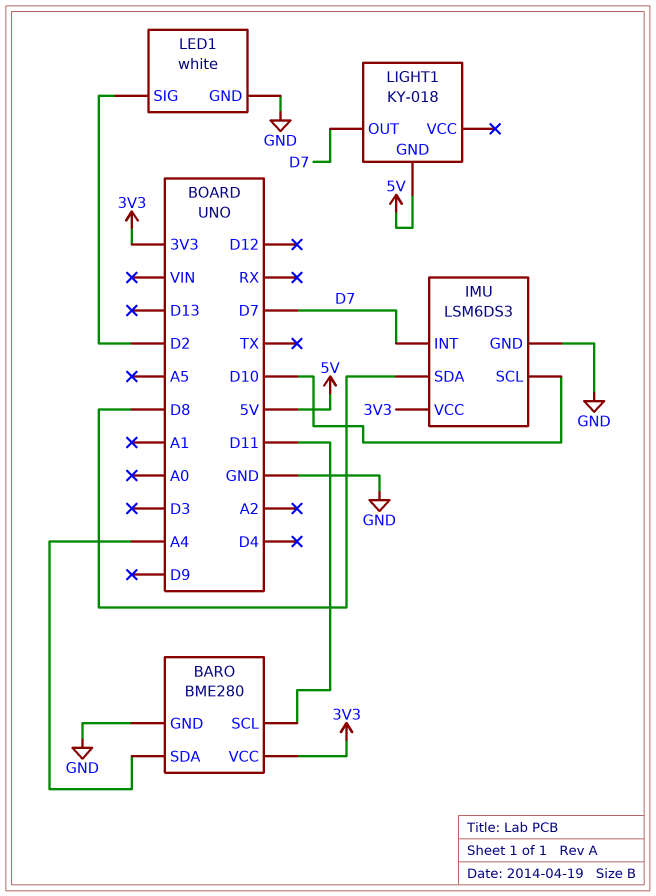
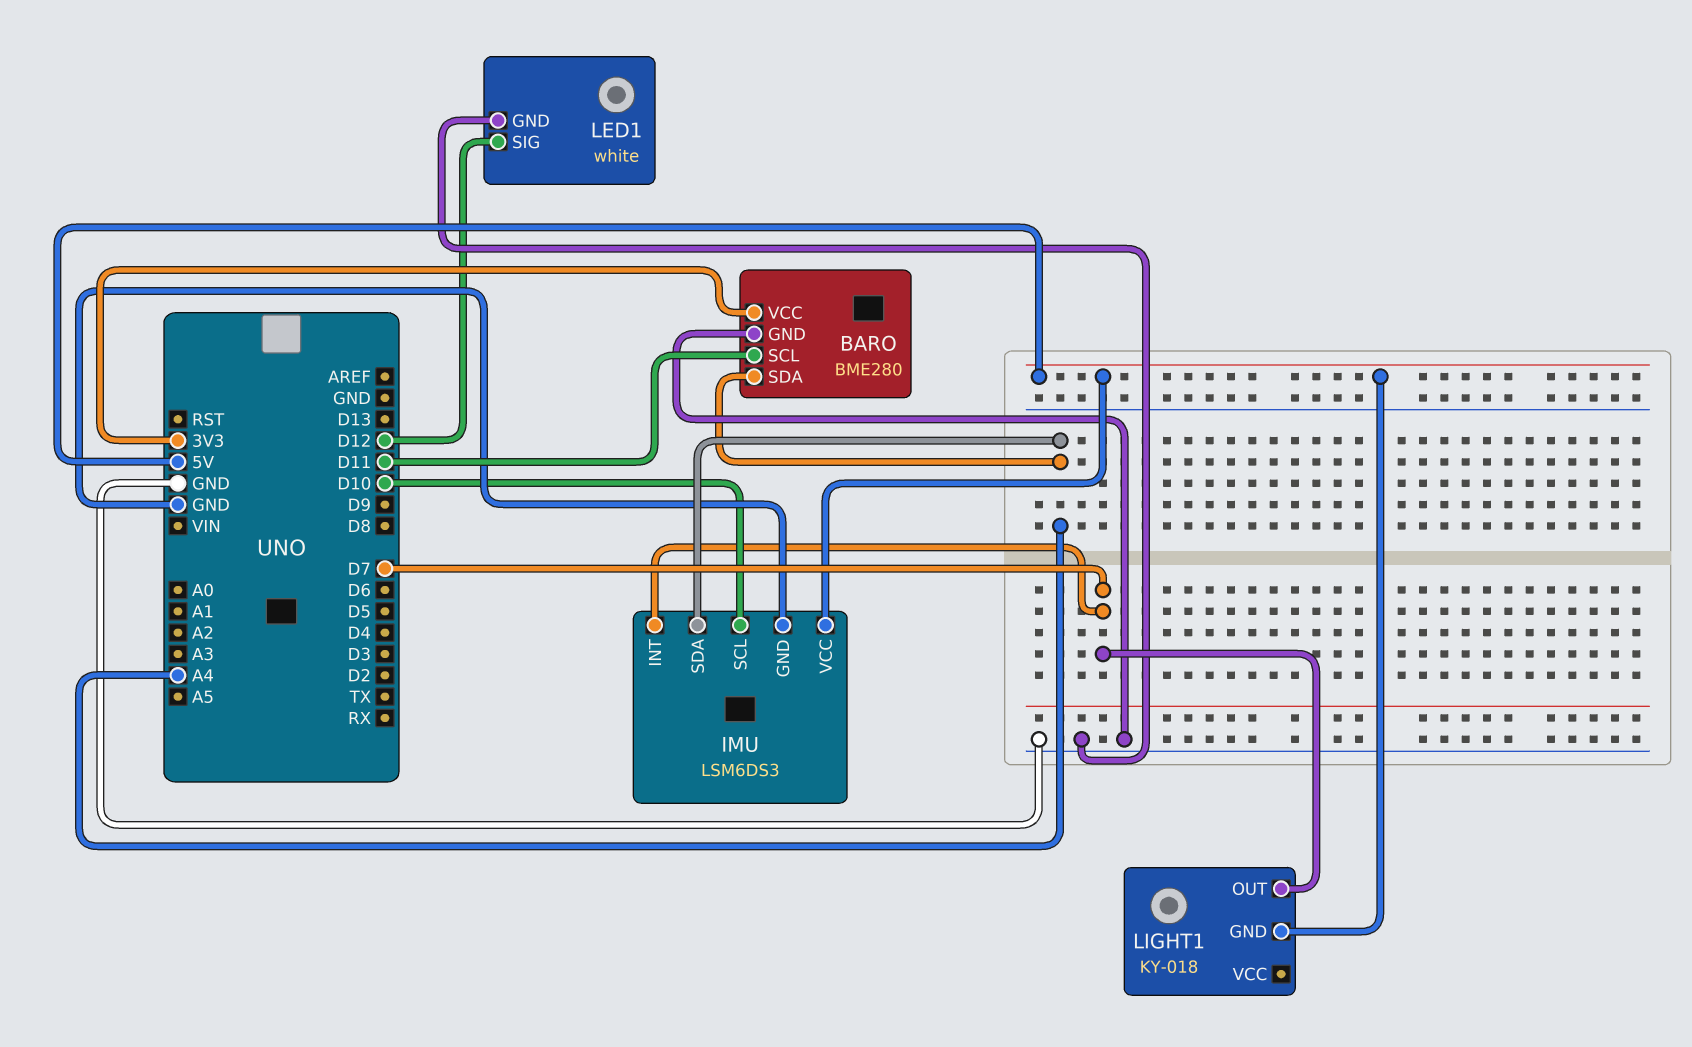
IMU pin SDA: D8 -> A4
IMU pin VCC: 3V3 -> 5V
LED1 pin SIG: D2 -> D12

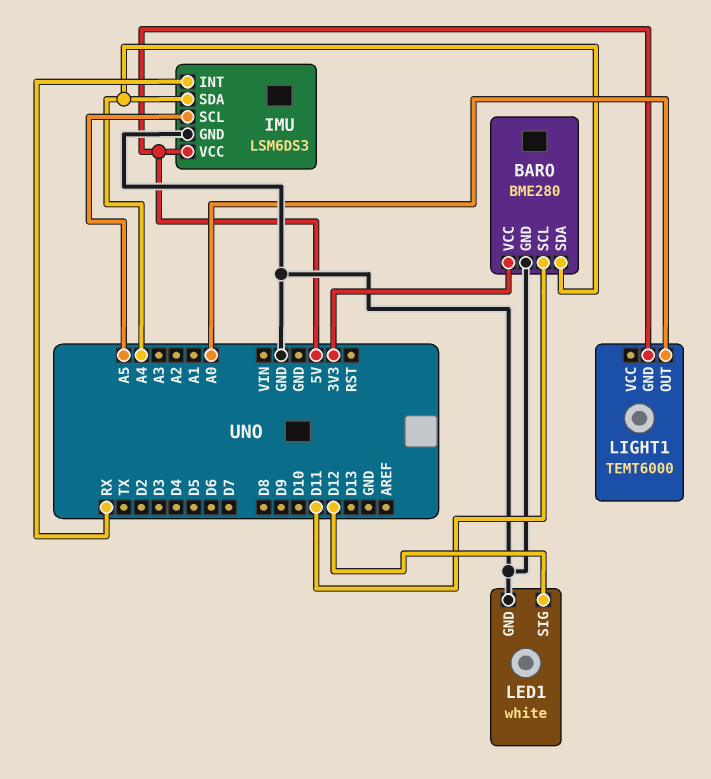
IMU pin INT: D7 -> RX
IMU pin SCL: D10 -> A5
LIGHT1: KY-018 -> TEMT6000
LIGHT1 pin OUT: D7 -> A0

